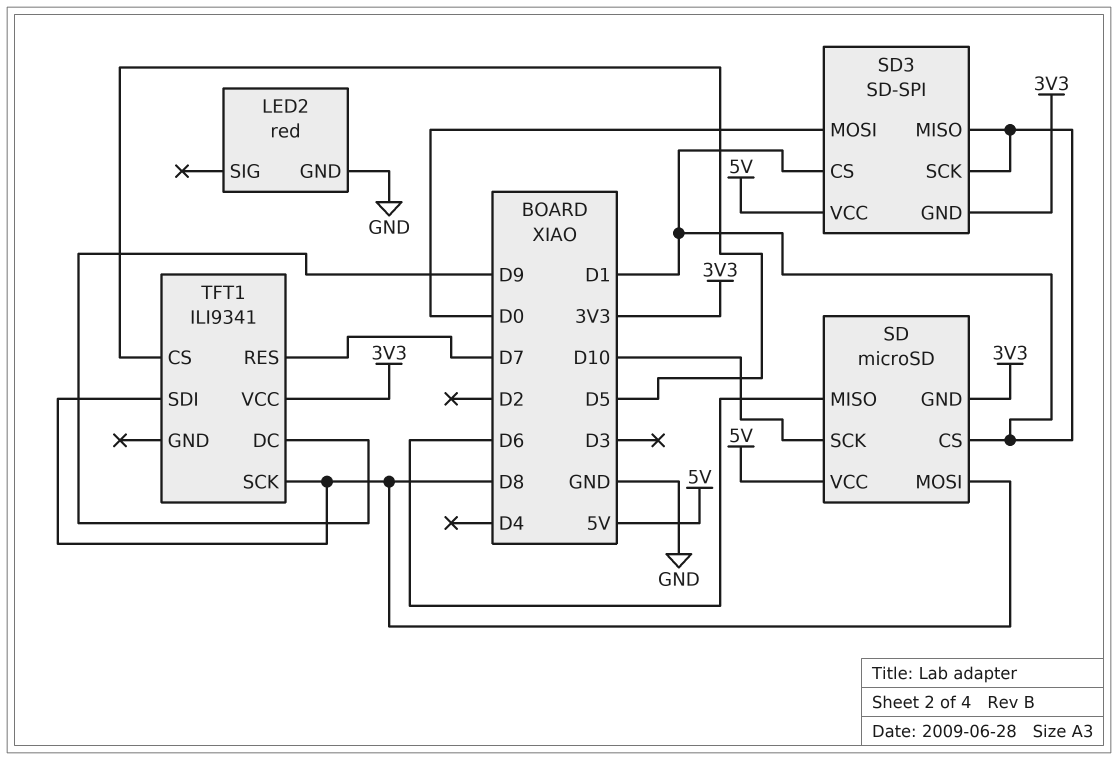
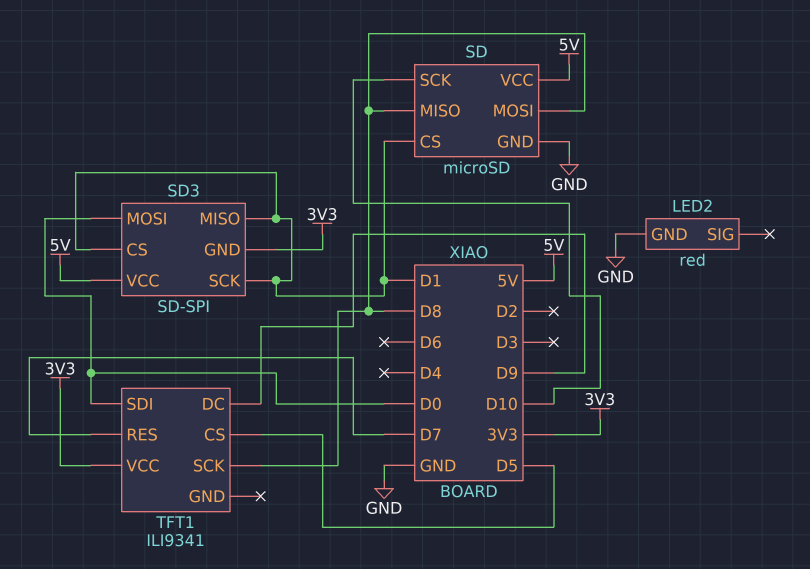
SD pin GND: 3V3 -> GND
SD pin MISO: D6 -> D8
TFT1 pin SDI: D8 -> D0

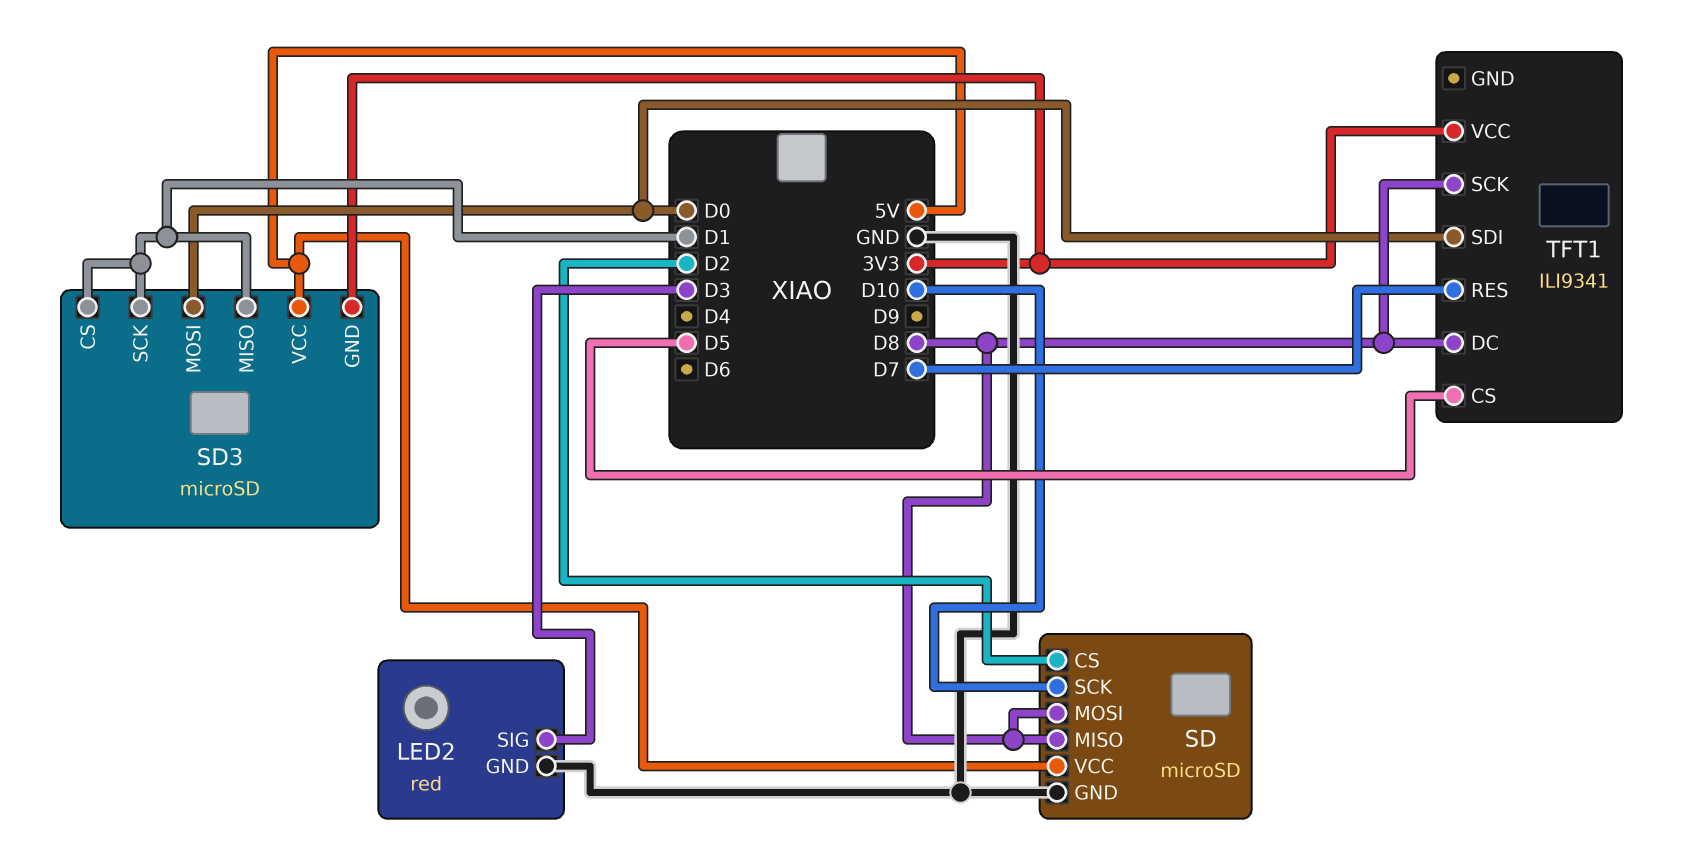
LED2 pin SIG: none -> D3
SD pin CS: D1 -> D2
SD3: SD-SPI -> microSD
TFT1 pin DC: D9 -> D8

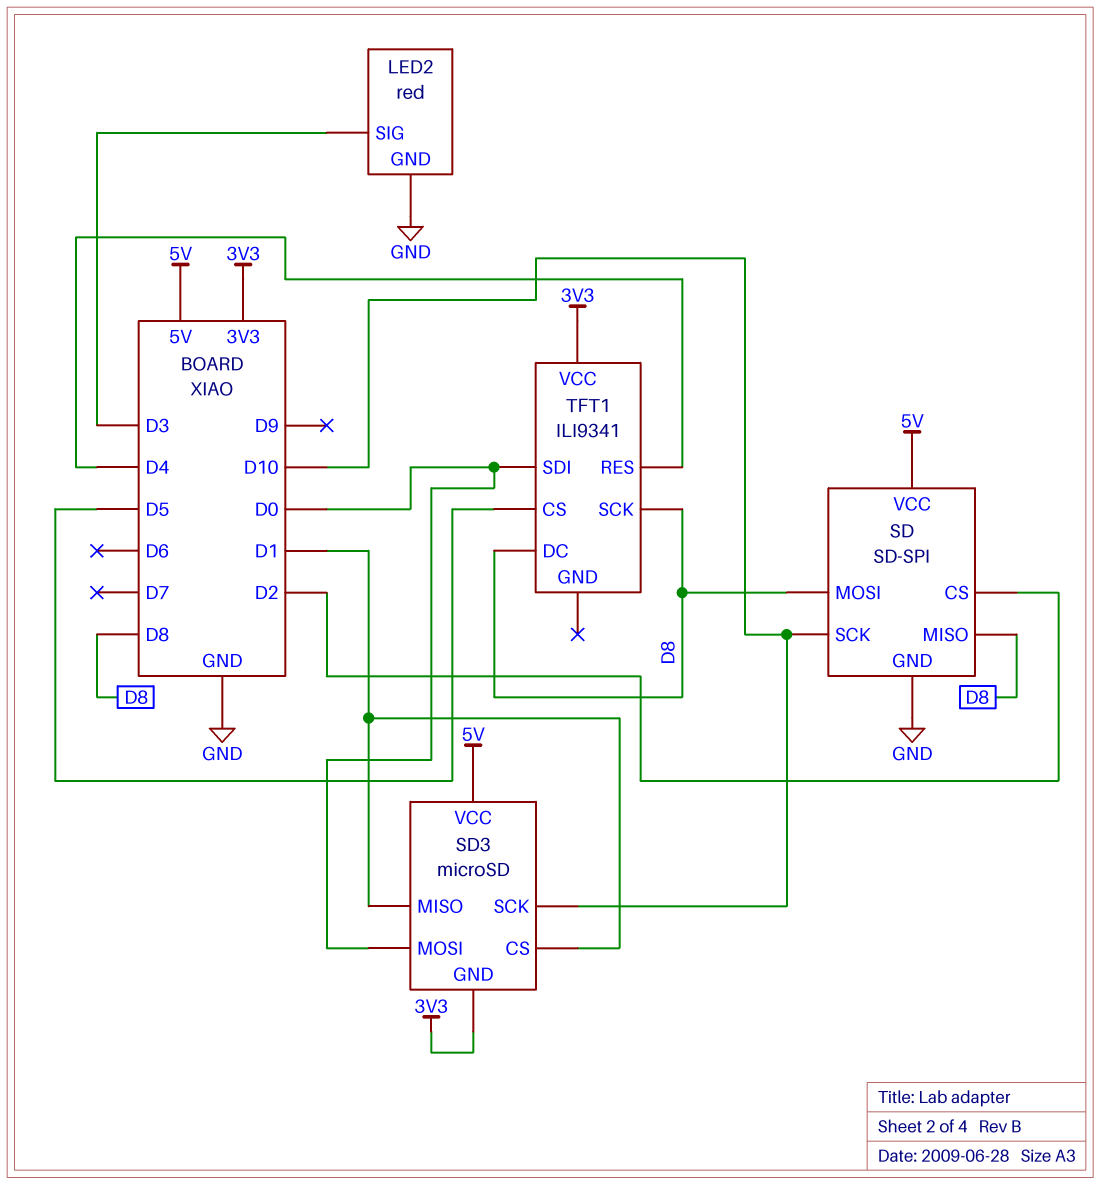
SD: microSD -> SD-SPI
SD3 pin SCK: D1 -> D10
TFT1 pin RES: D7 -> D4

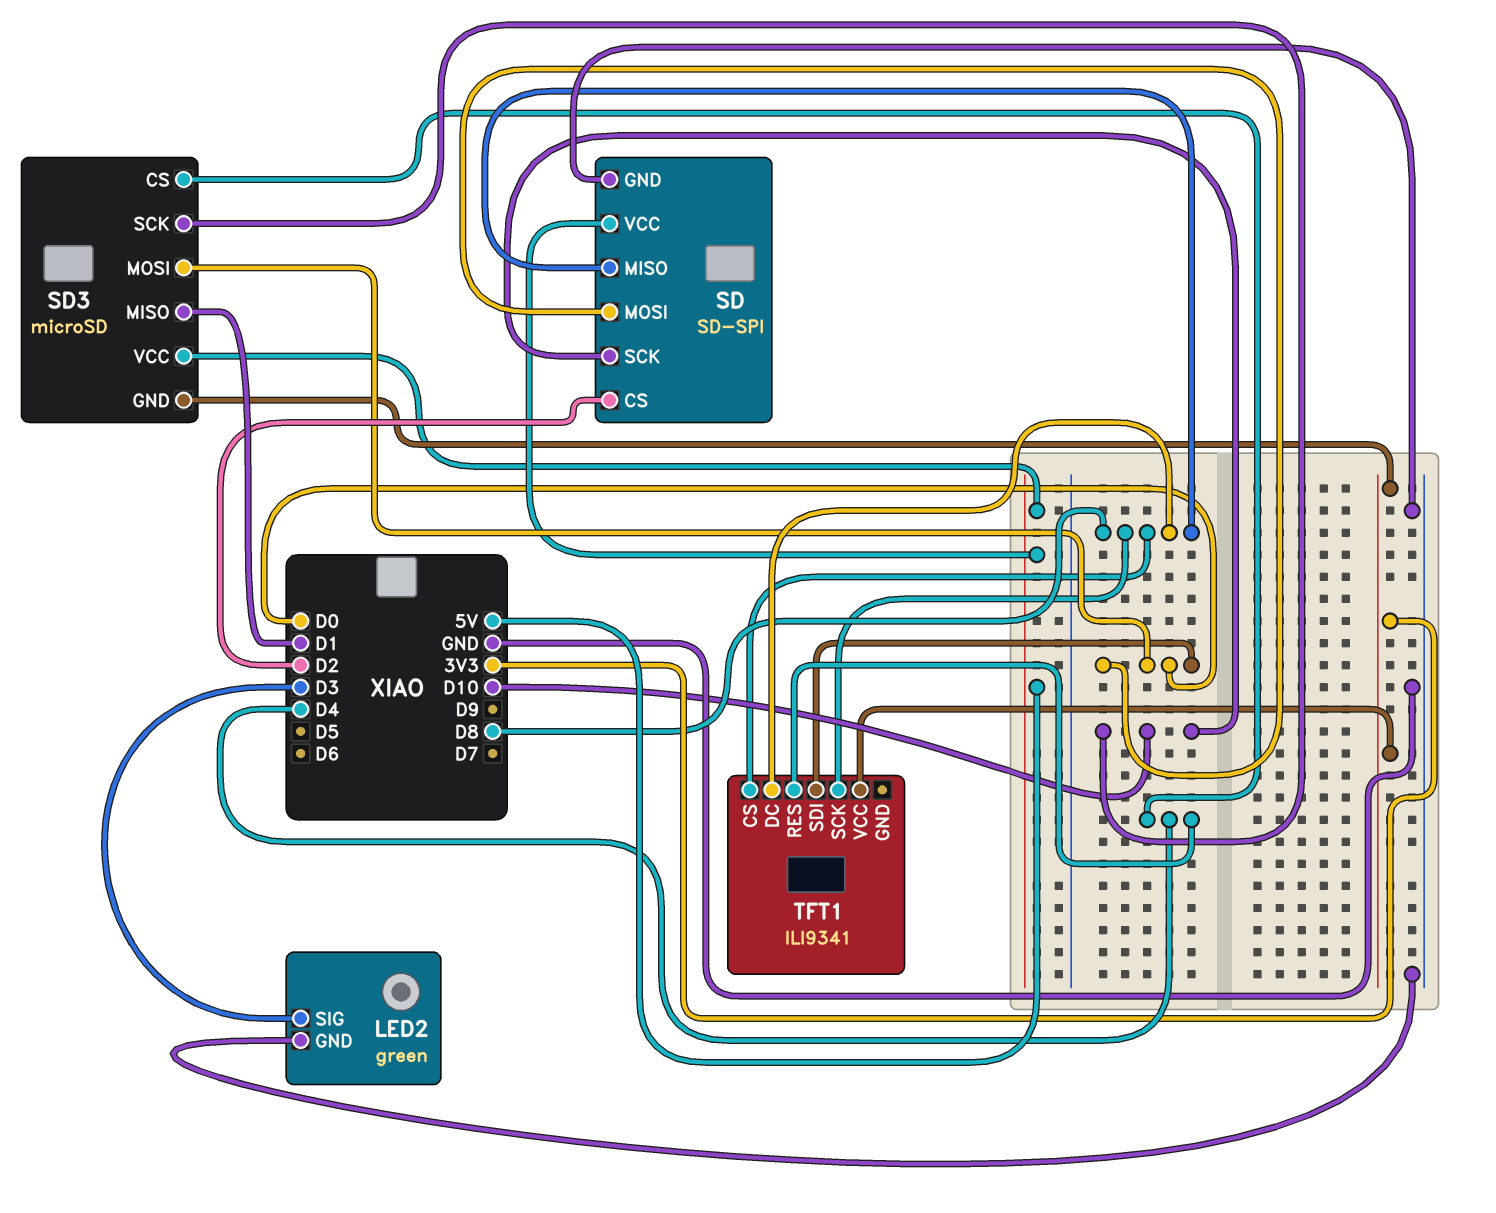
LED2: red -> green
SD pin MOSI: D8 -> D0
SD3 pin CS: D1 -> D4
TFT1 pin CS: D5 -> D8

